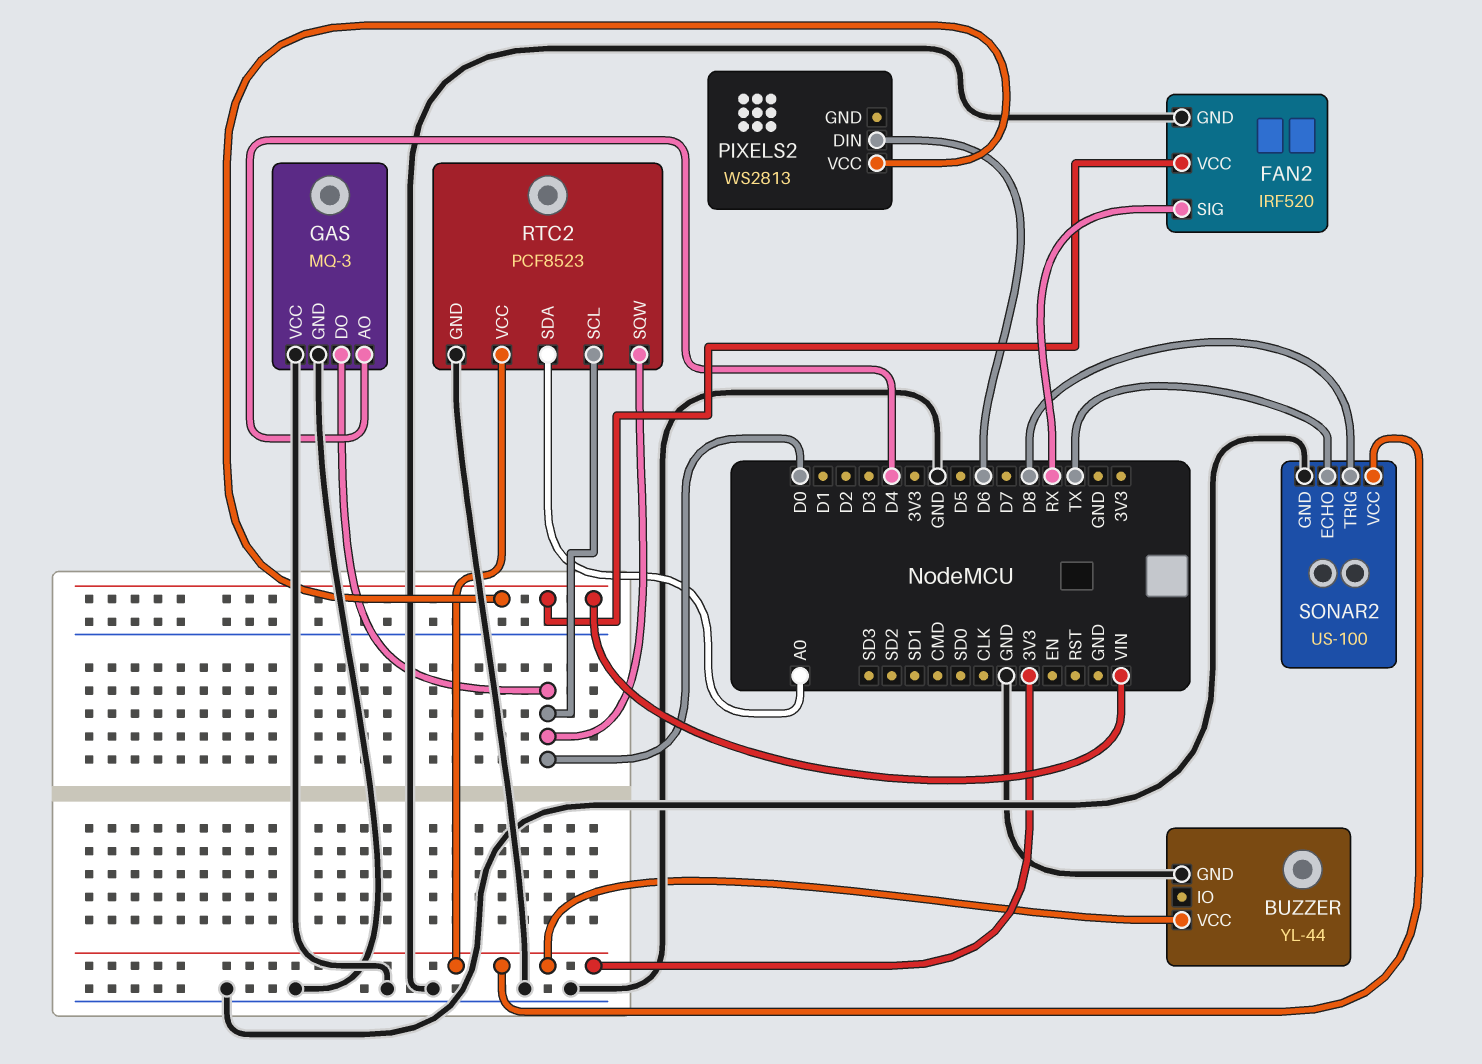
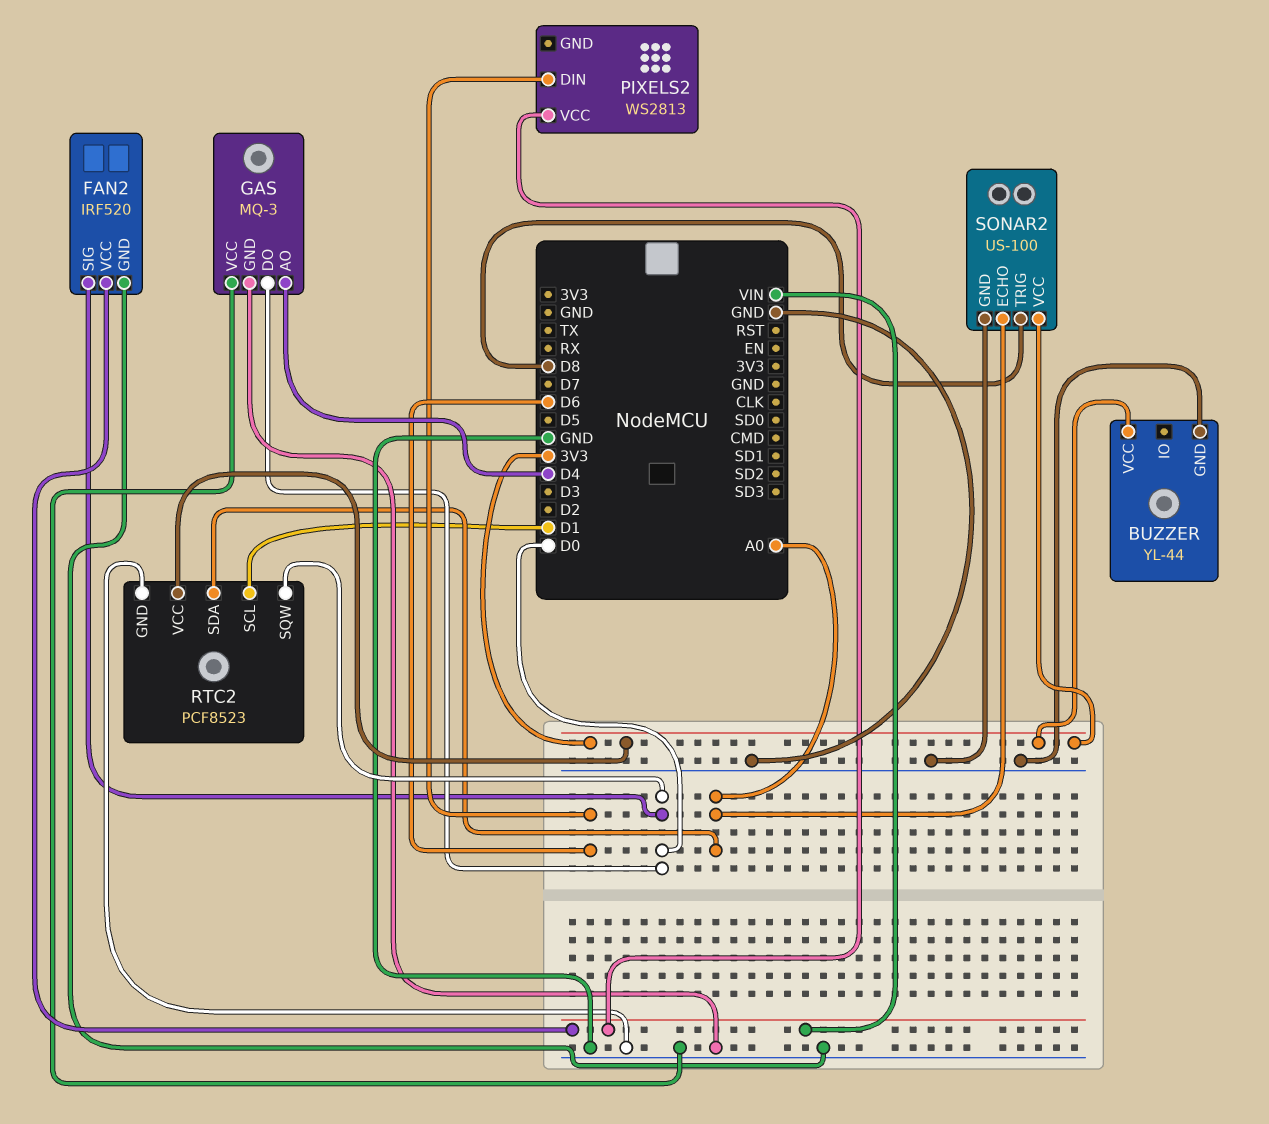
FAN2 pin SIG: RX -> D0
RTC2 pin SCL: D0 -> D1
SONAR2 pin ECHO: TX -> A0

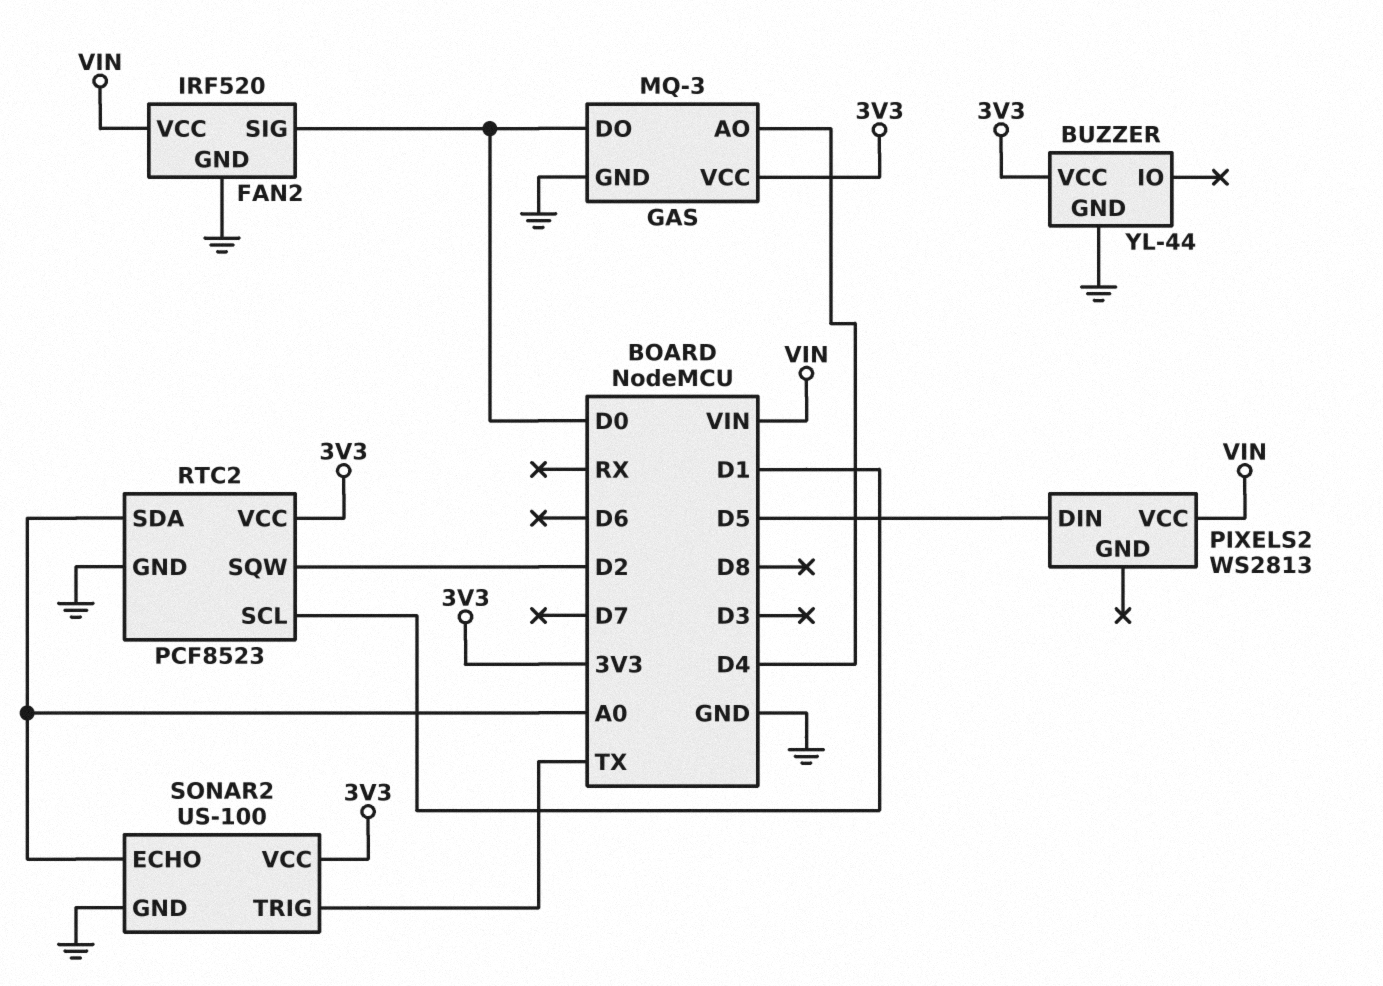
GAS pin VCC: GND -> 3V3
PIXELS2 pin DIN: D6 -> D5
RTC2 pin SQW: D0 -> D2
SONAR2 pin TRIG: D8 -> TX

